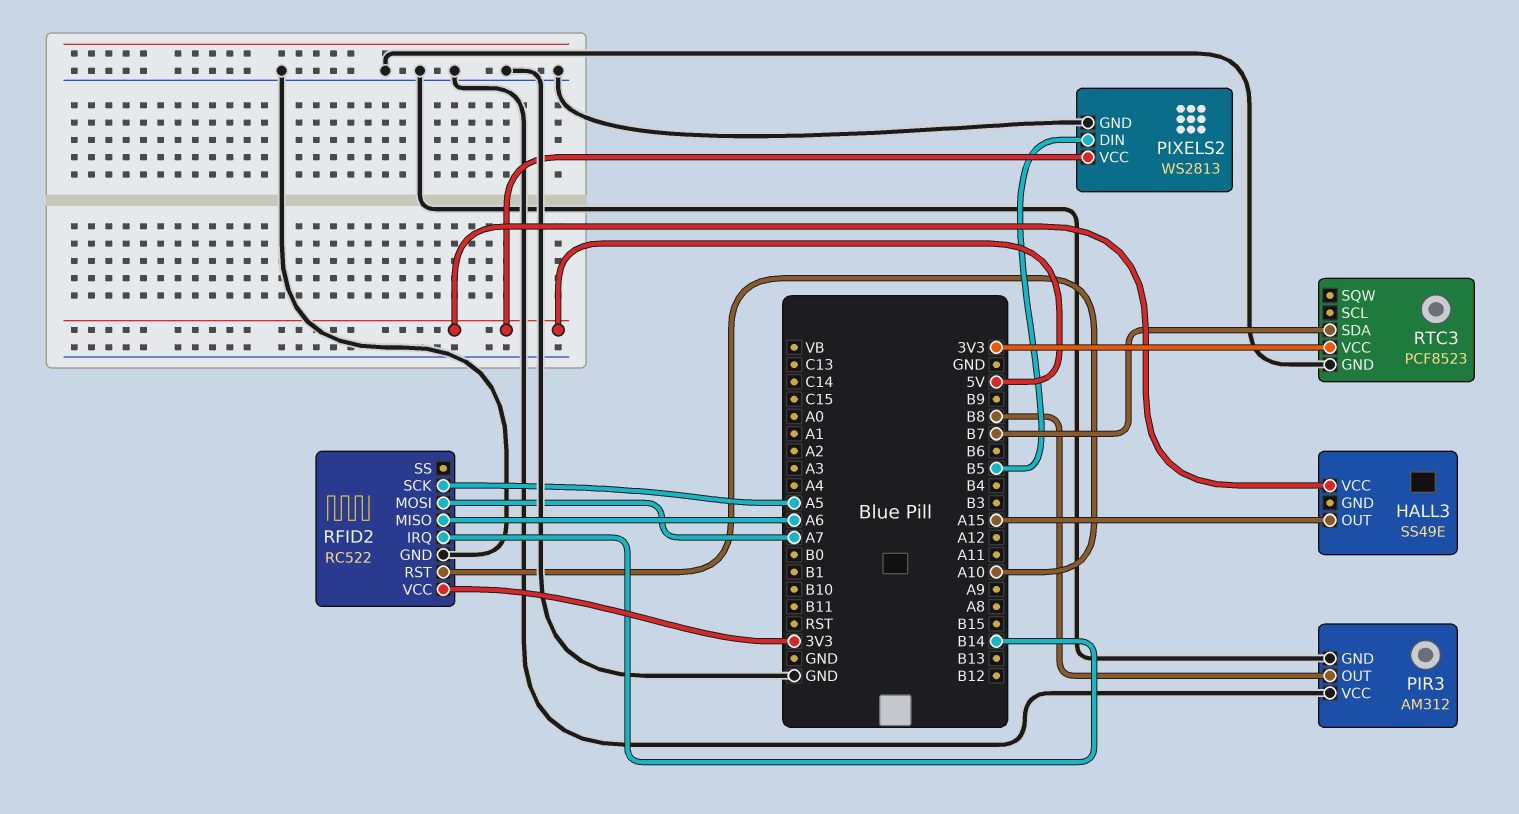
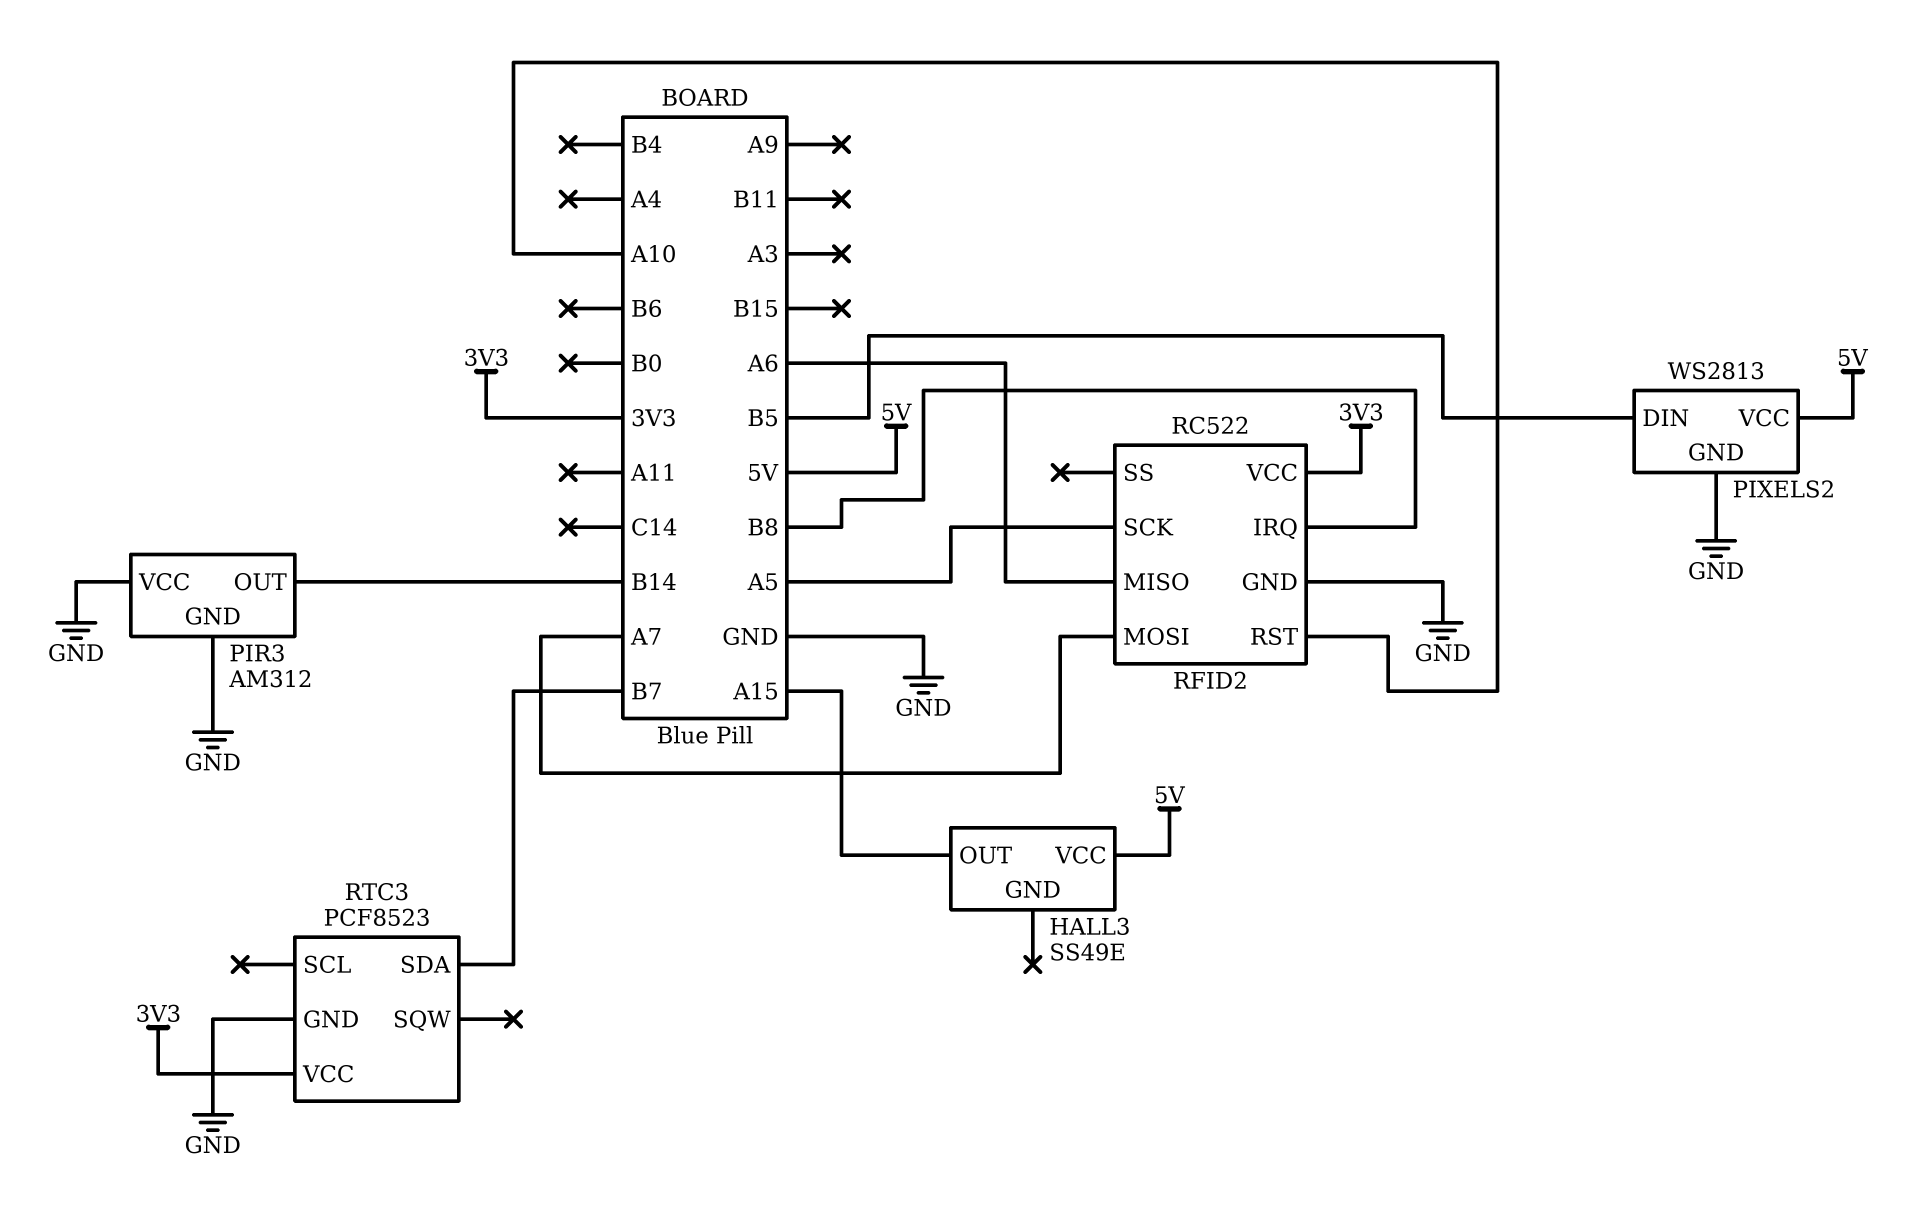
PIR3 pin OUT: B8 -> B14
RFID2 pin IRQ: B14 -> B8

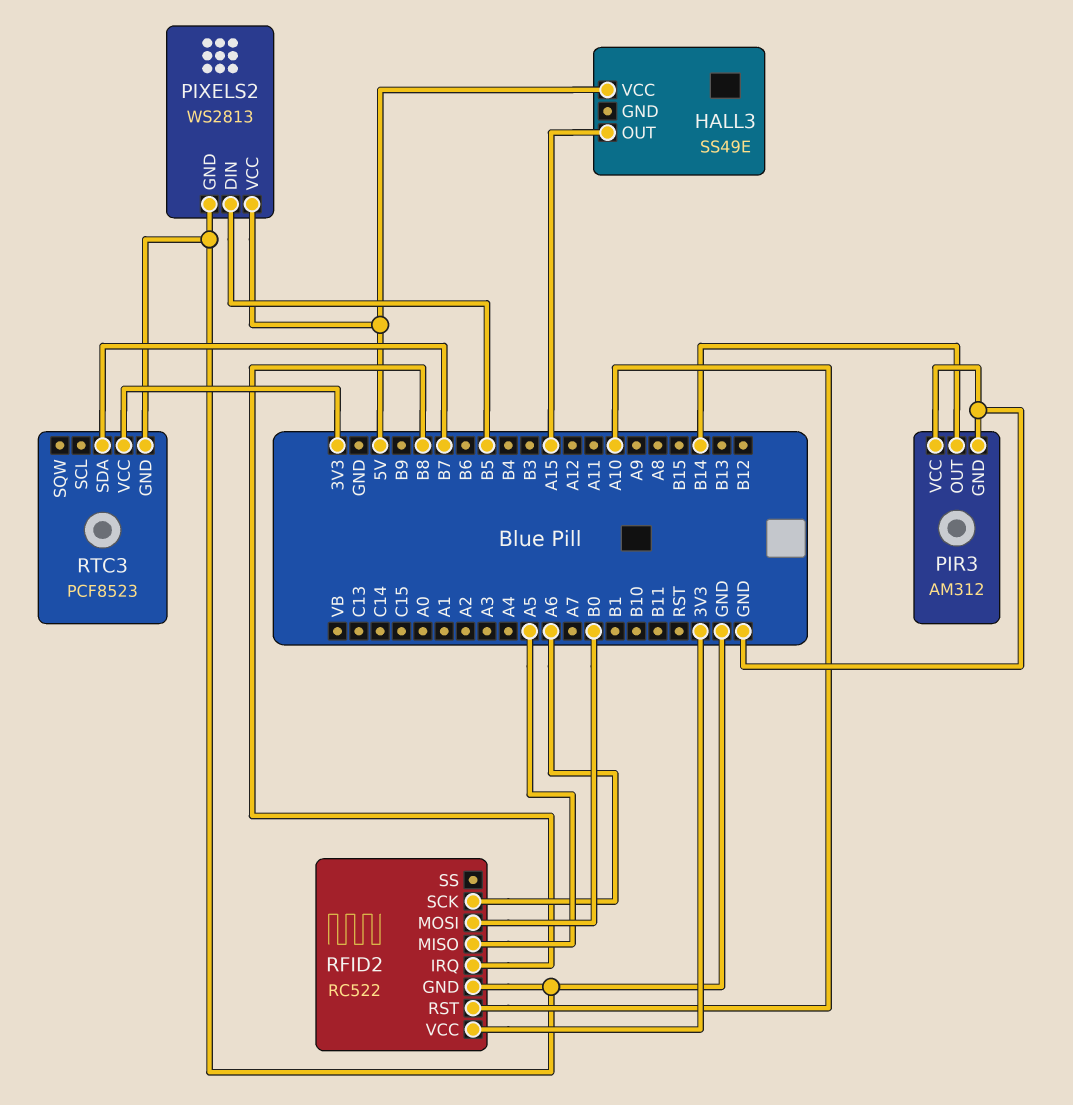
RFID2 pin MISO: A6 -> A5
RFID2 pin MOSI: A7 -> B0
RFID2 pin SCK: A5 -> A6

